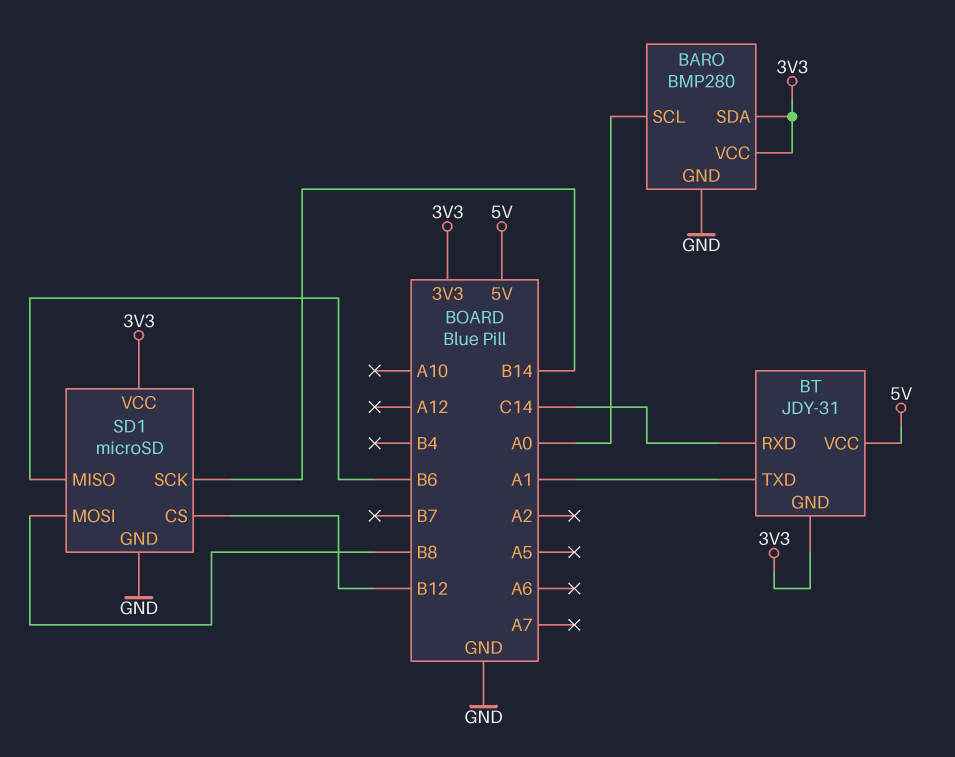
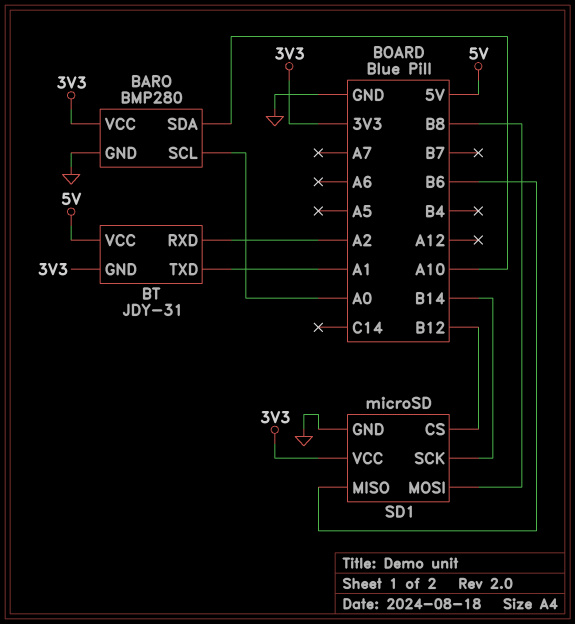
BARO pin SDA: 3V3 -> A10
BT pin RXD: C14 -> A2

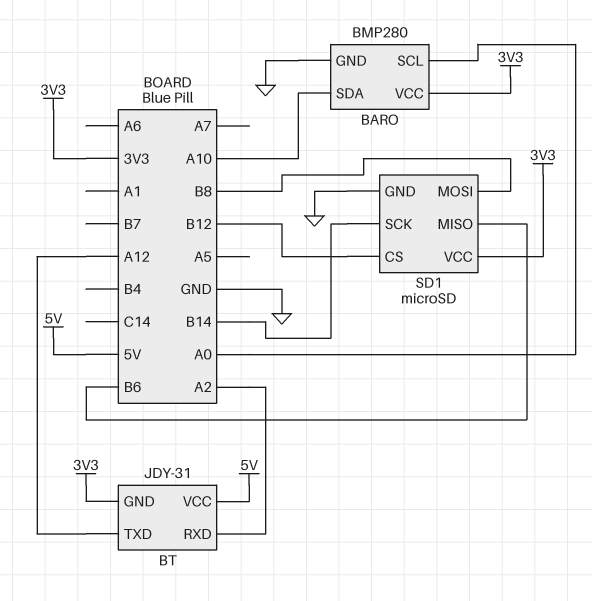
BT pin TXD: A1 -> A12

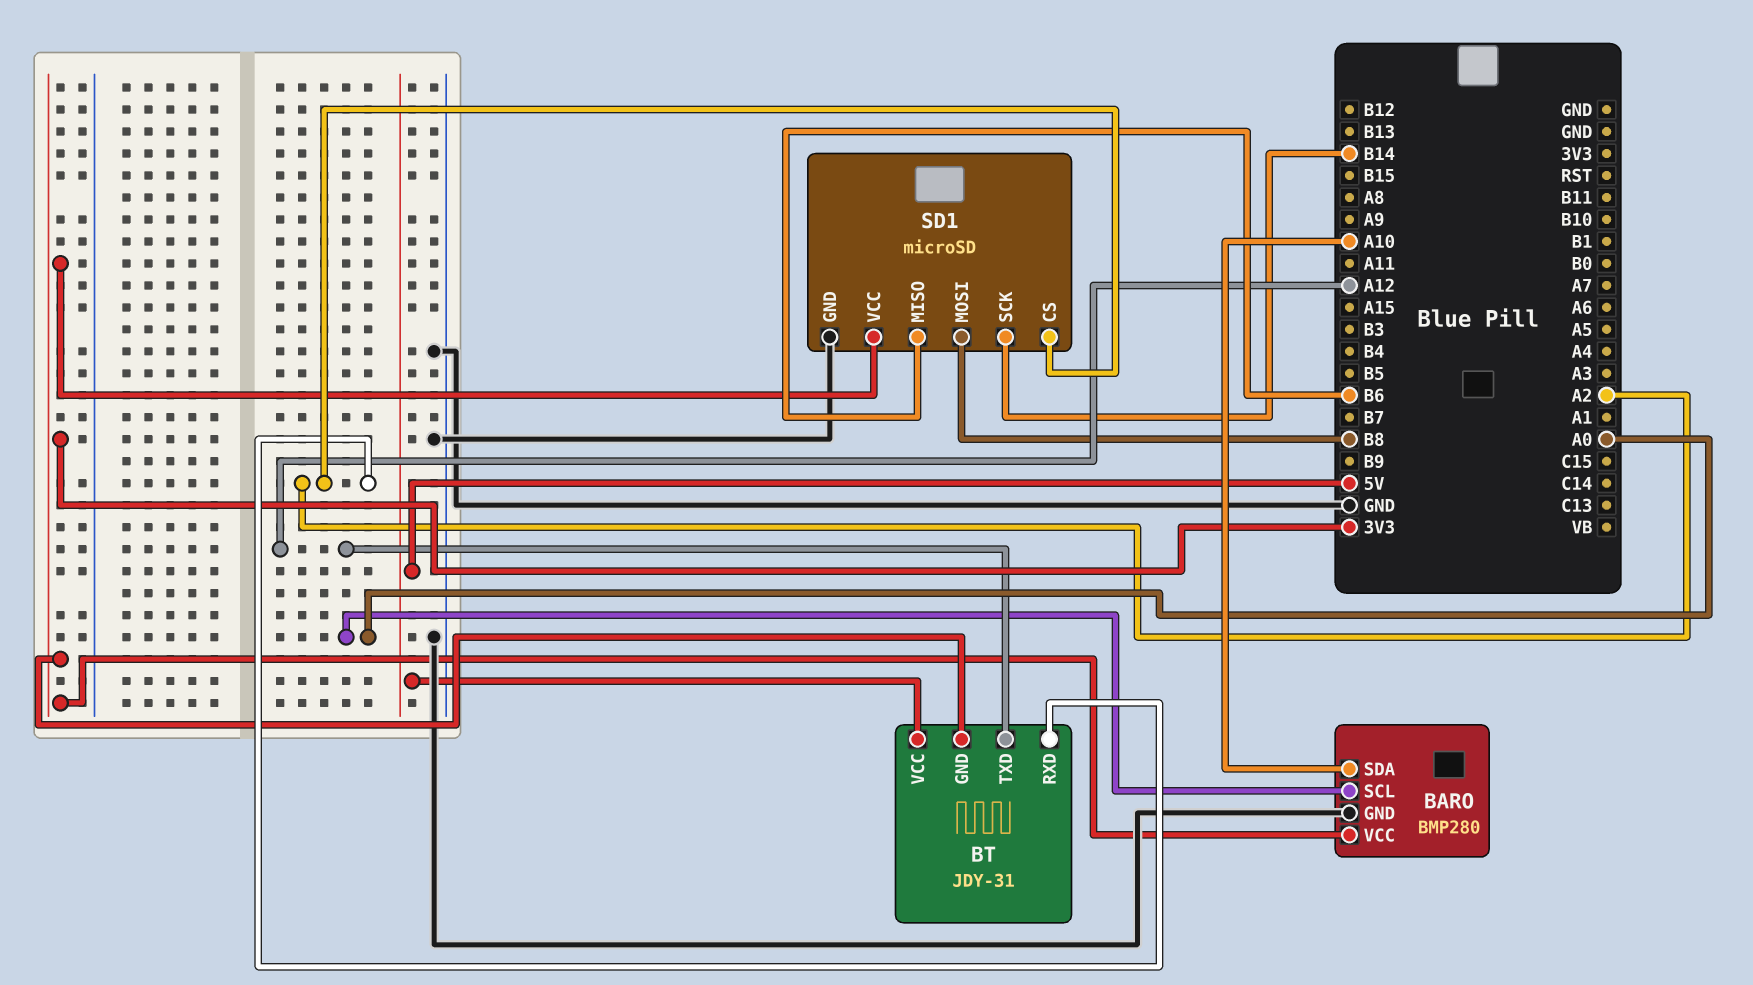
SD1 pin CS: B12 -> A2

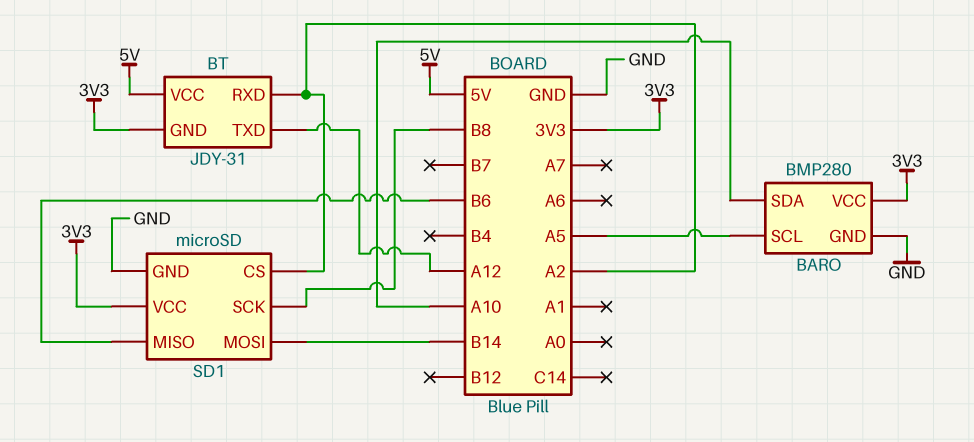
BARO pin SCL: A0 -> A5
SD1 pin MOSI: B8 -> B14
SD1 pin SCK: B14 -> B8

